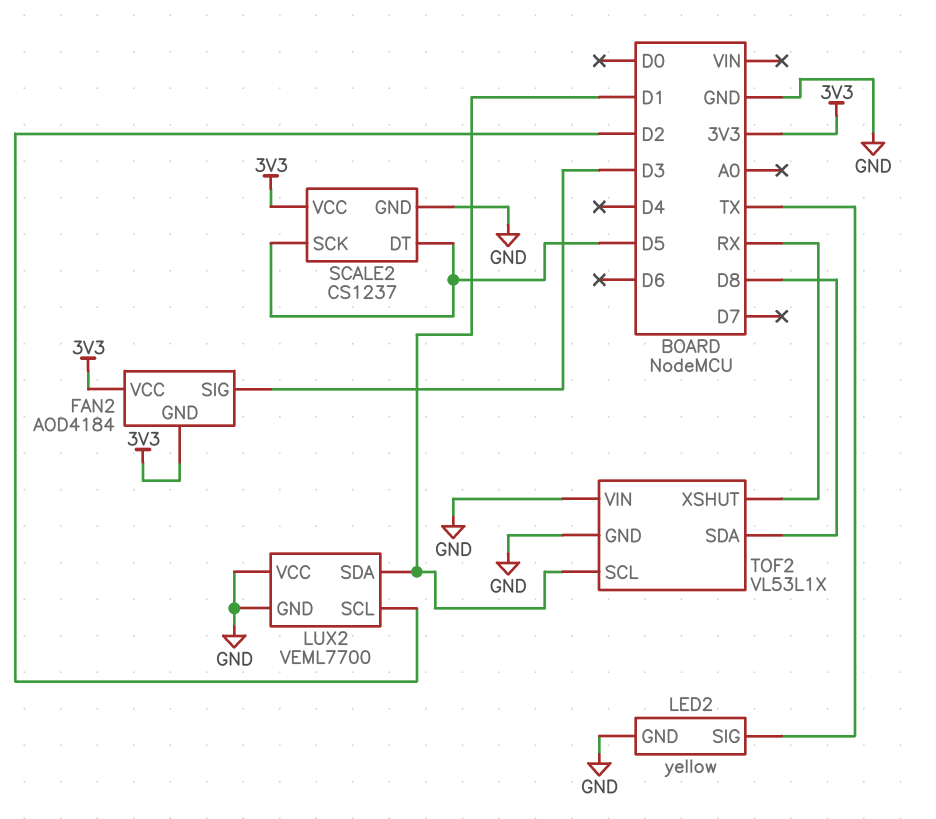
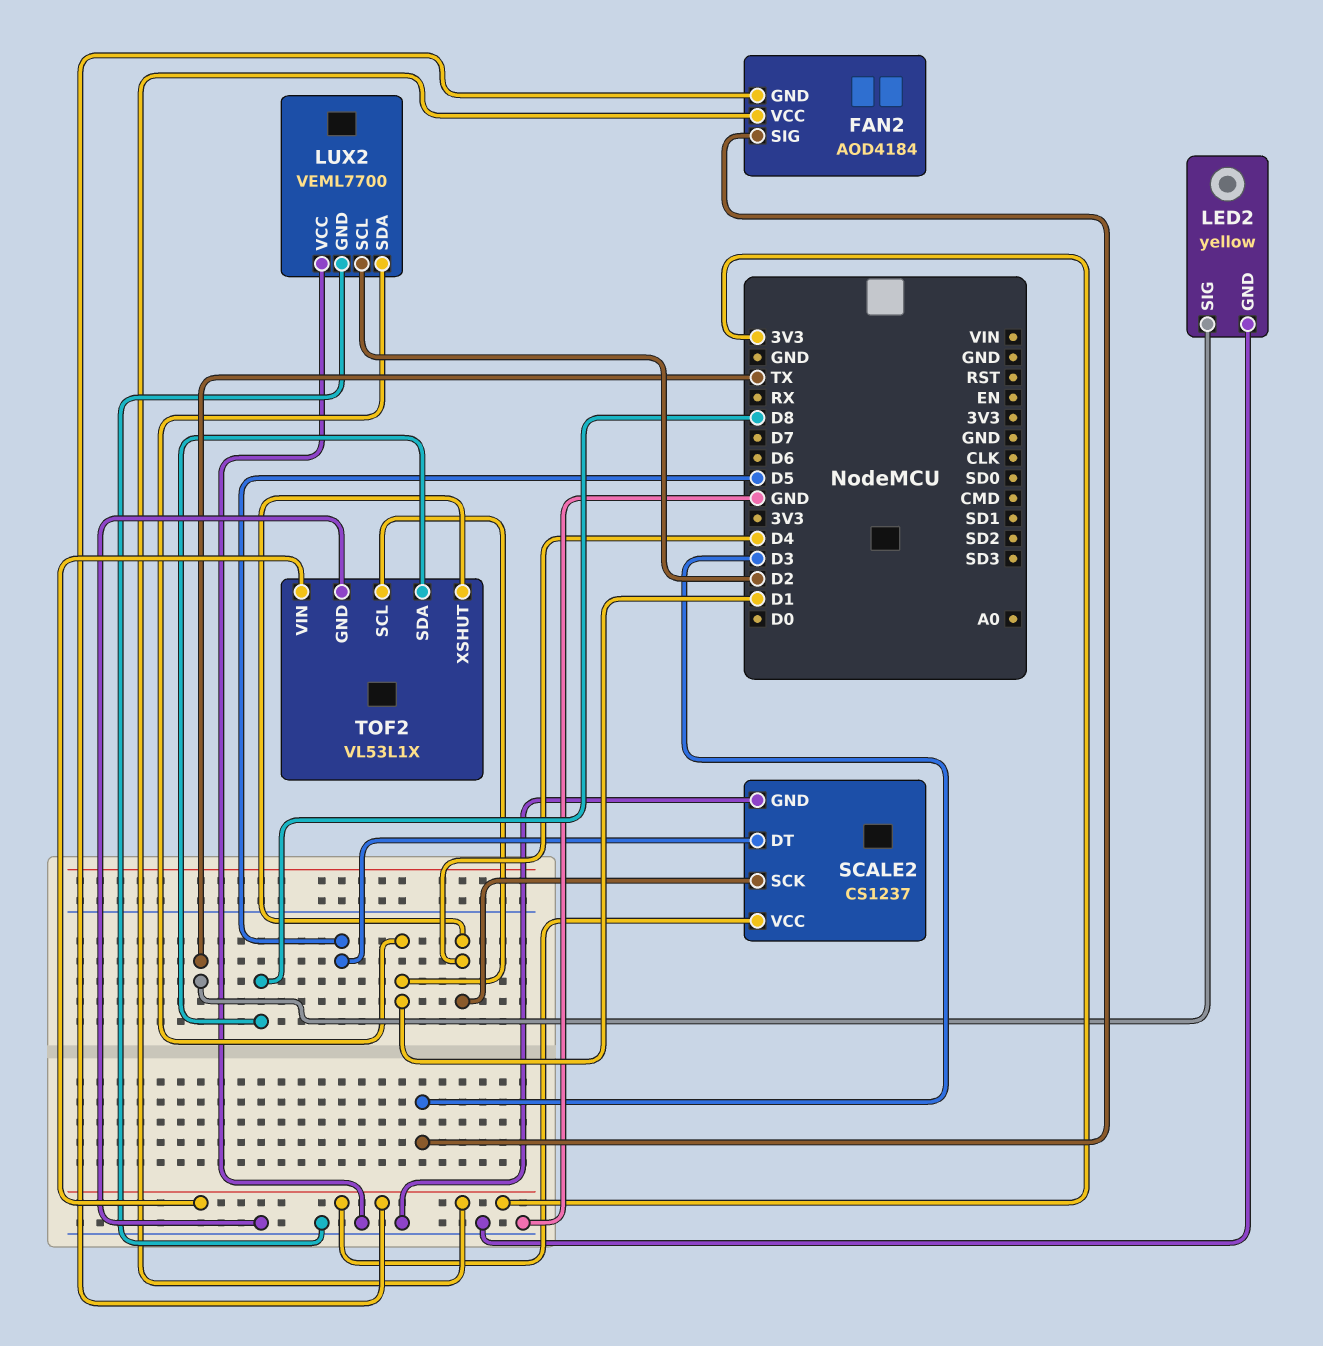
SCALE2 pin SCK: D5 -> D4
TOF2 pin VIN: GND -> 3V3
TOF2 pin XSHUT: RX -> D4

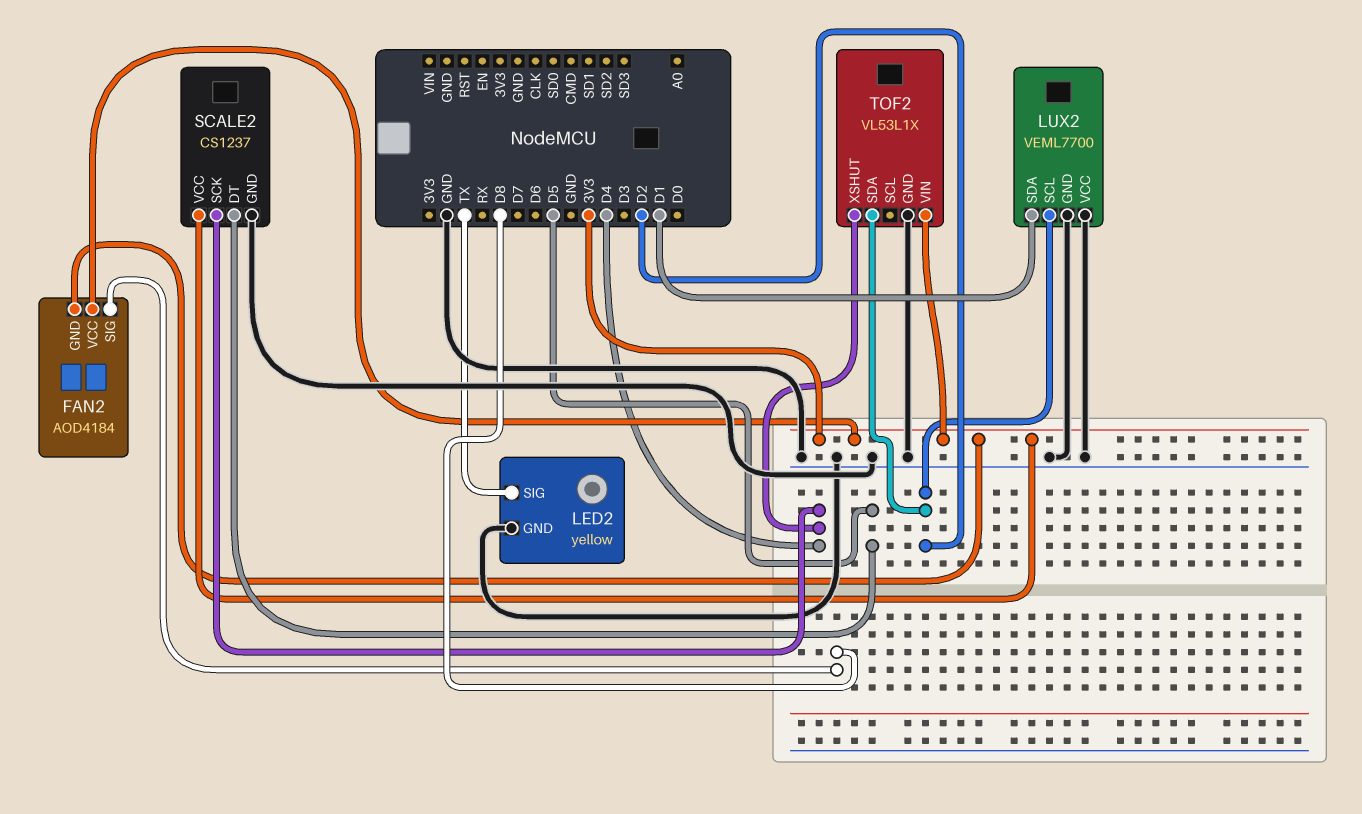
FAN2 pin SIG: D3 -> D8
TOF2 pin SCL: D1 -> none
TOF2 pin SDA: D8 -> D2

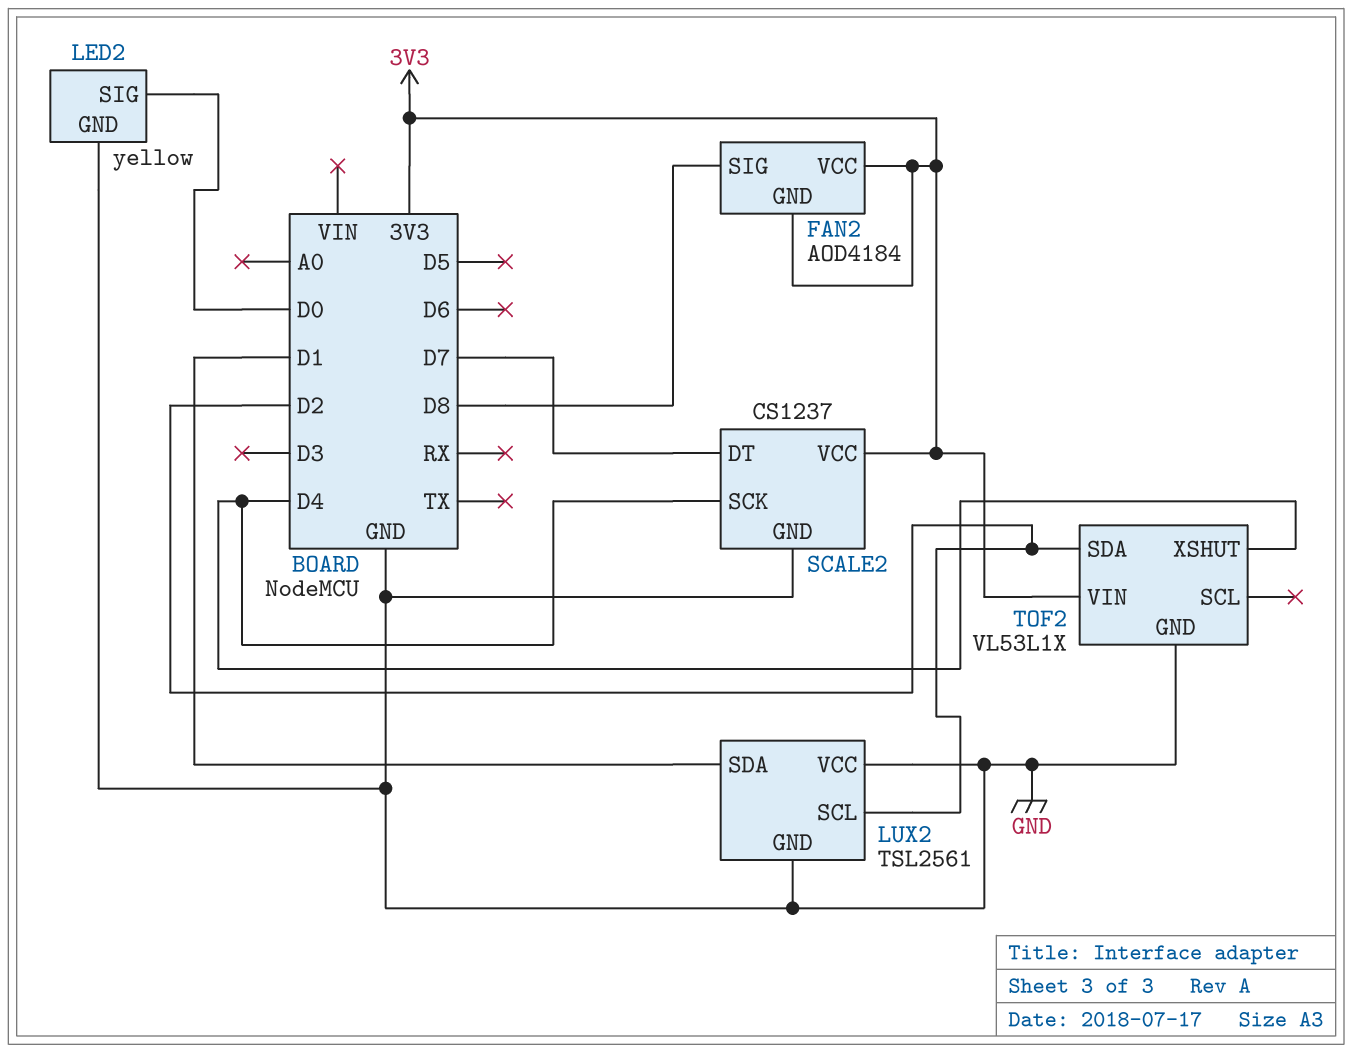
LED2 pin SIG: TX -> D0
LUX2: VEML7700 -> TSL2561
SCALE2 pin DT: D5 -> D7

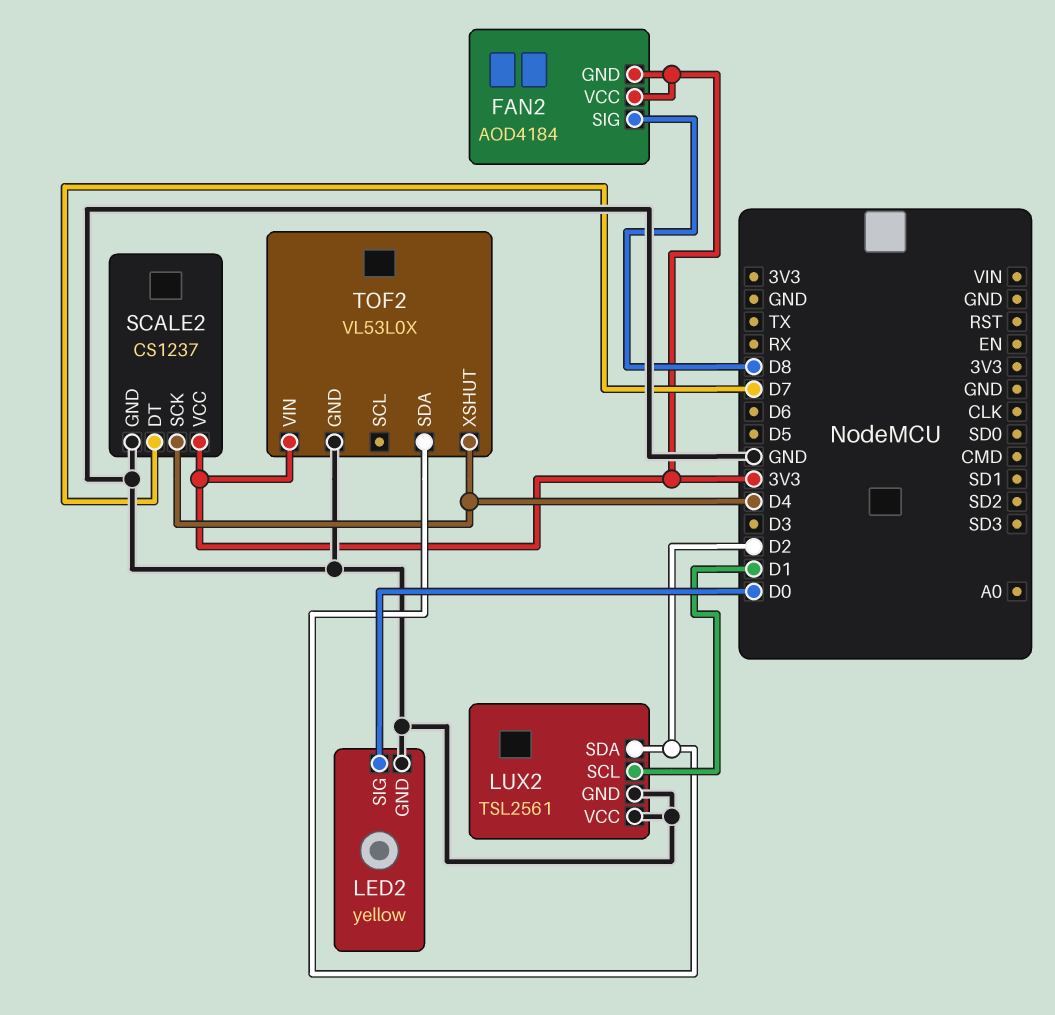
LUX2 pin SCL: D2 -> D1
LUX2 pin SDA: D1 -> D2
TOF2: VL53L1X -> VL53L0X

